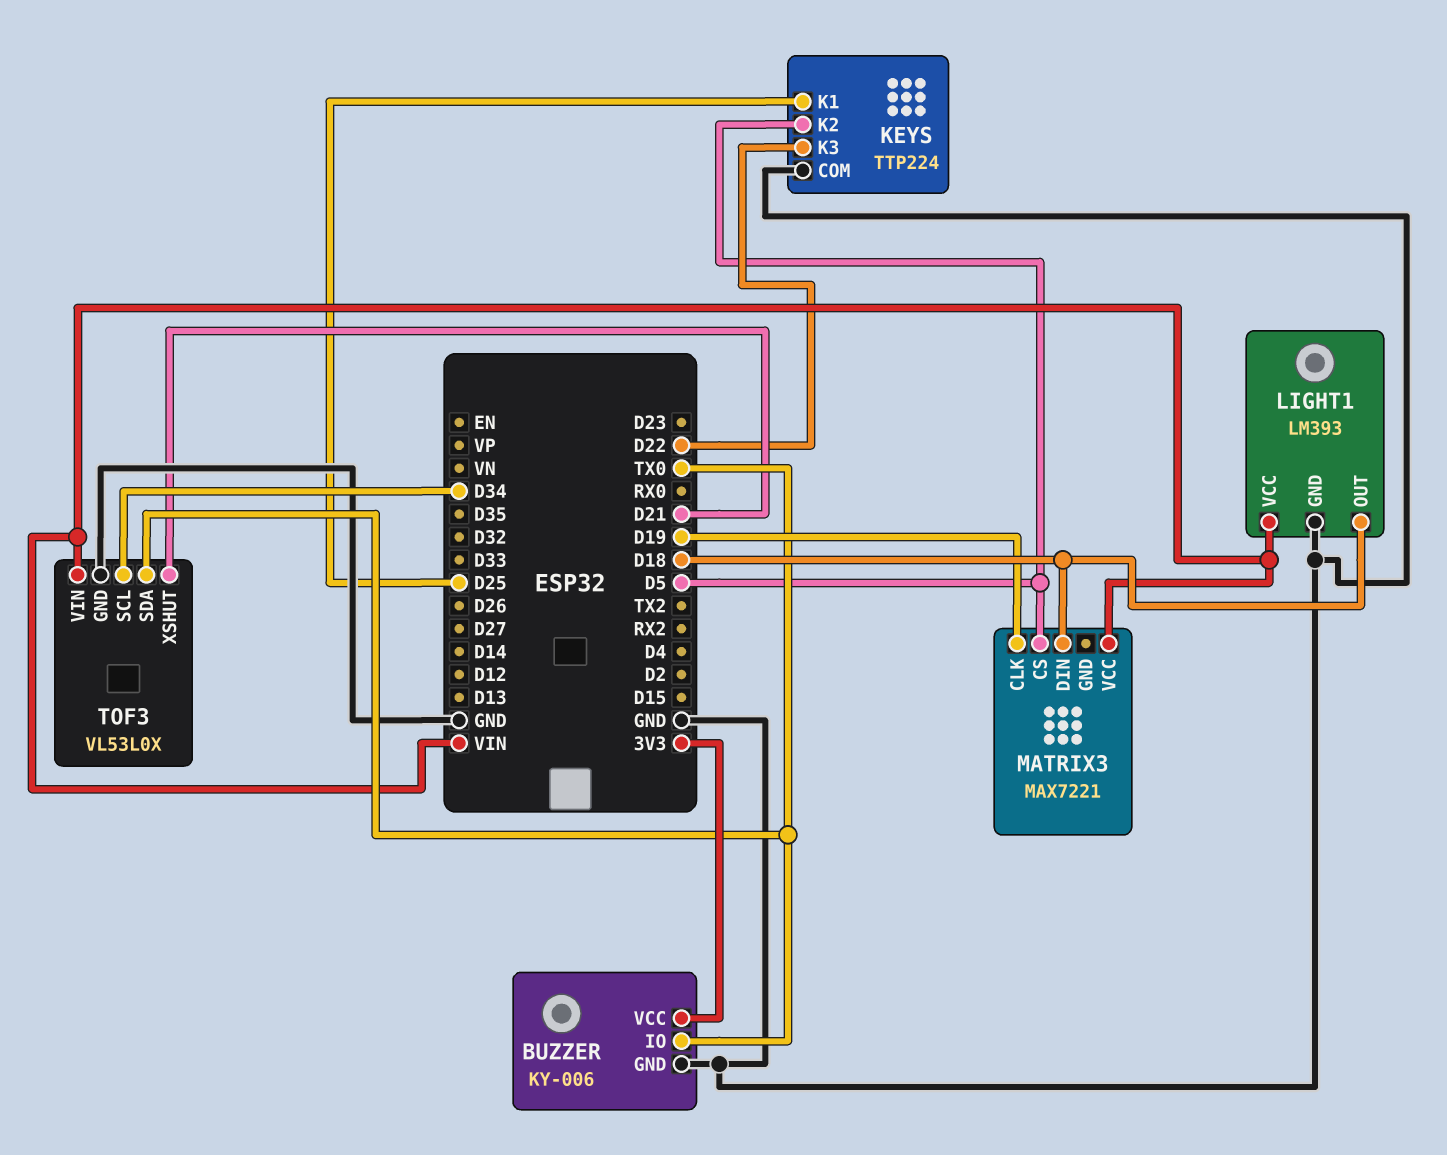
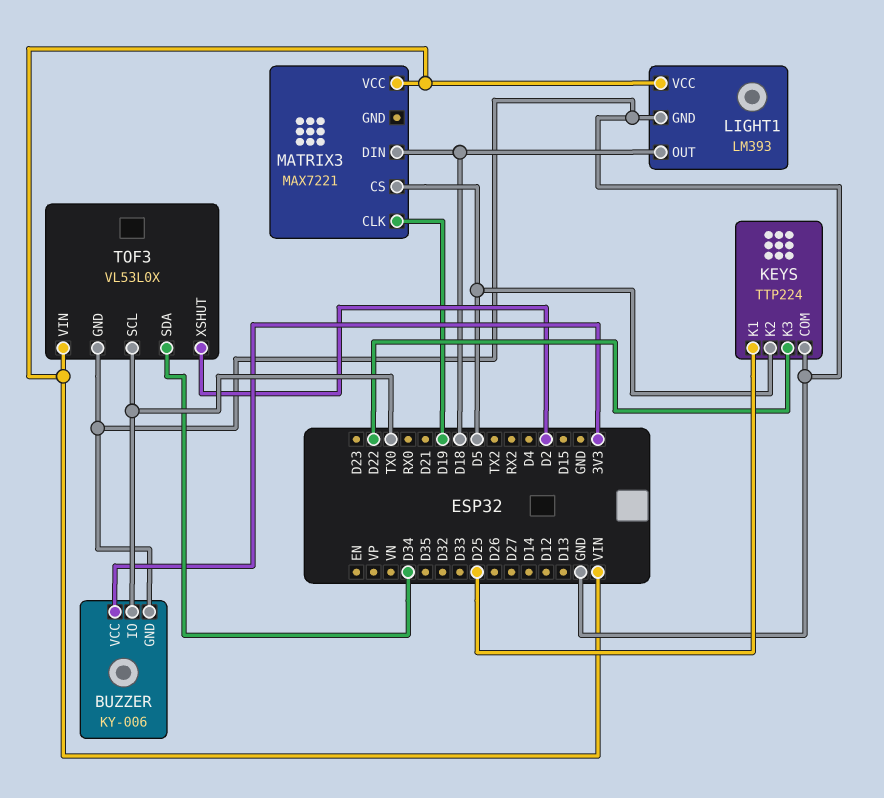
TOF3 pin SCL: D34 -> TX0
TOF3 pin SDA: TX0 -> D34
TOF3 pin XSHUT: D21 -> D2

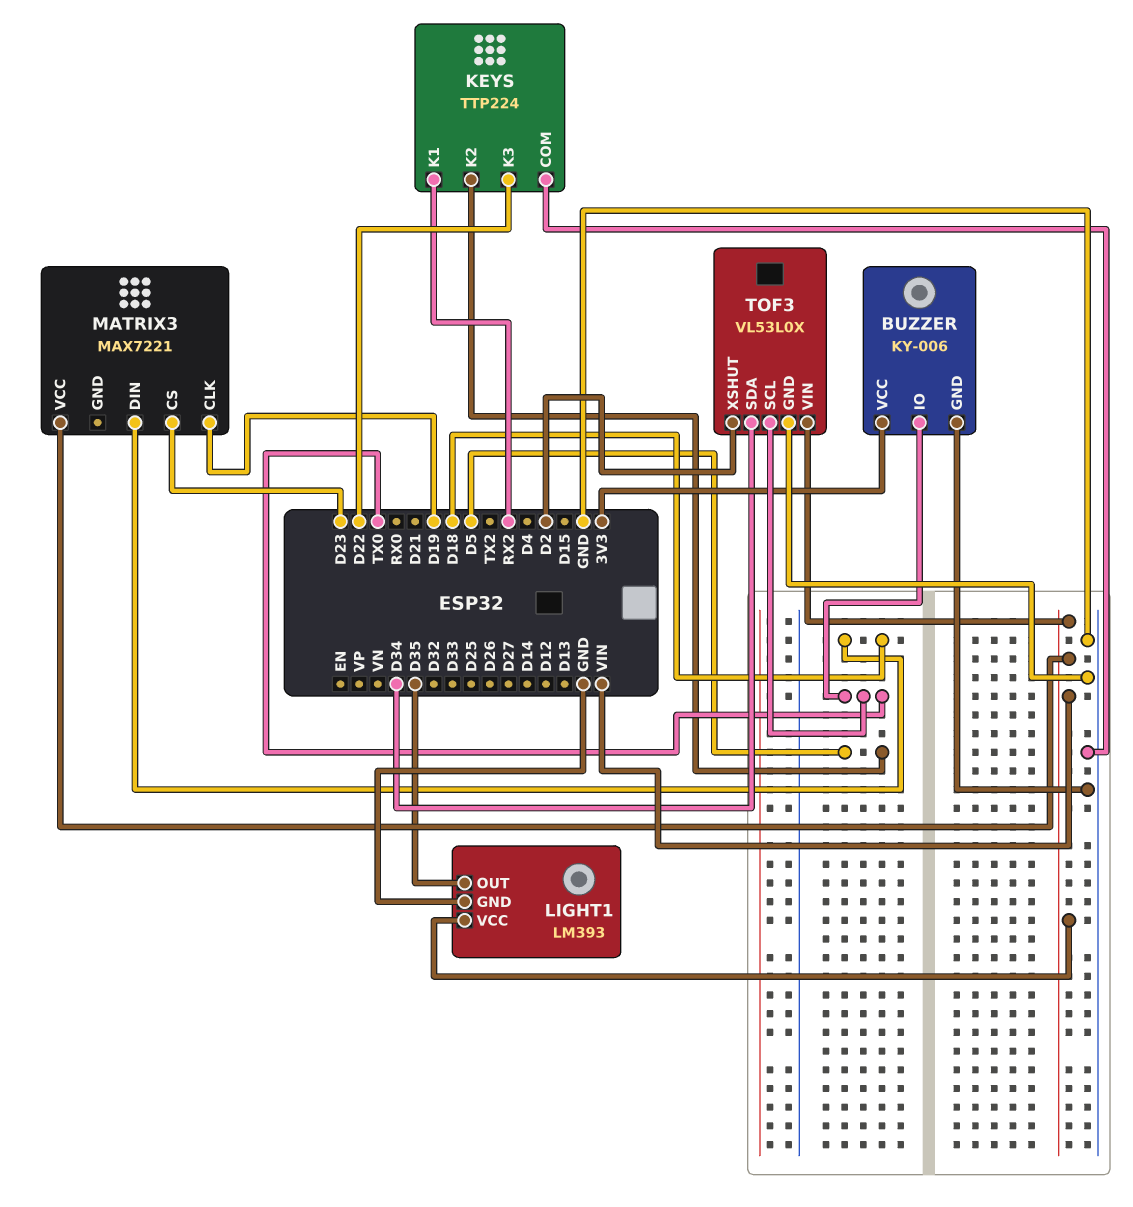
KEYS pin K1: D25 -> RX2
LIGHT1 pin OUT: D18 -> D35
MATRIX3 pin CS: D5 -> D23

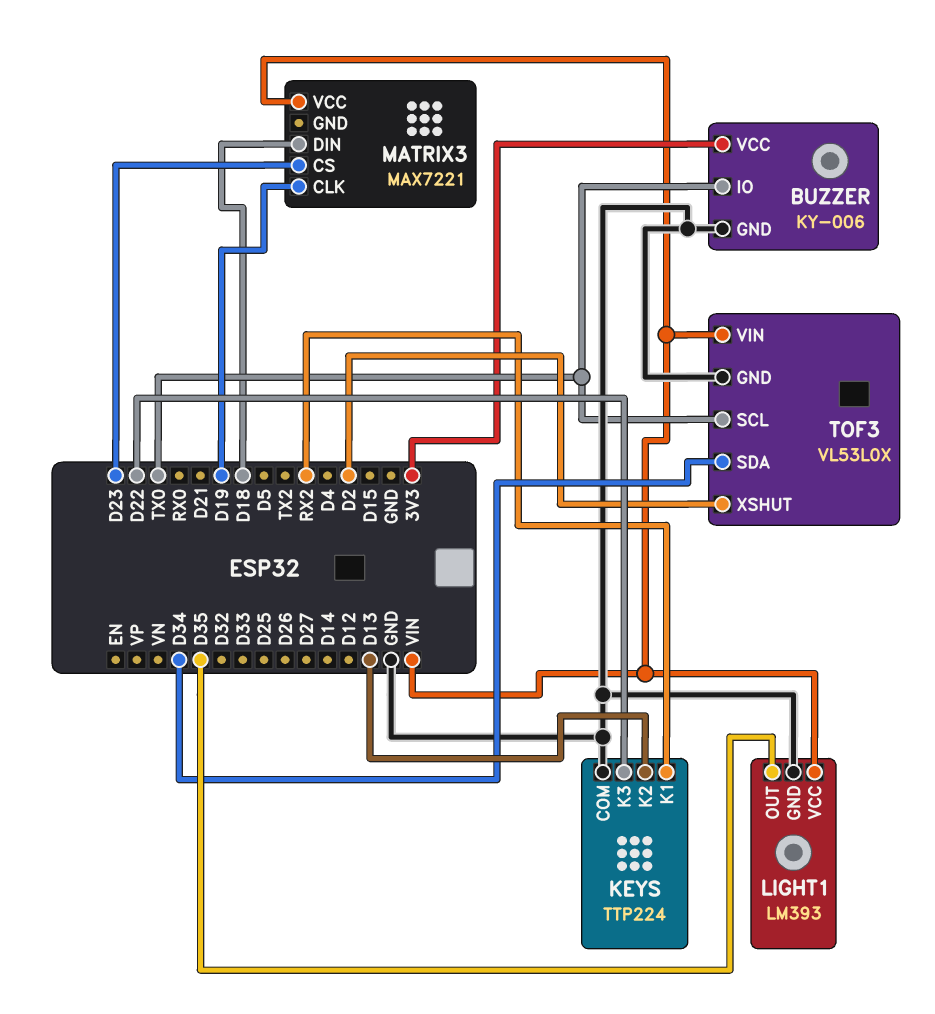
KEYS pin K2: D5 -> D13

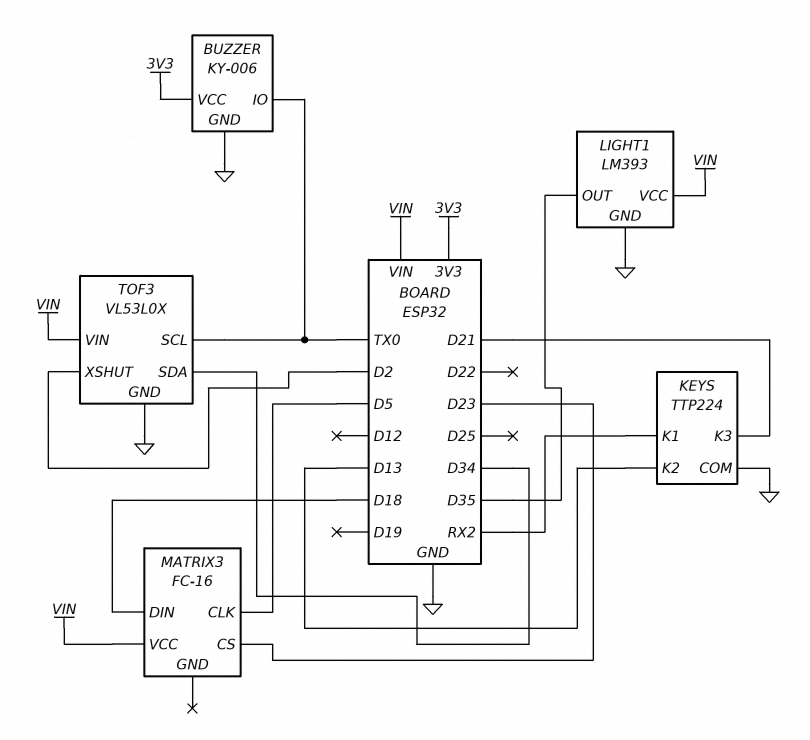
KEYS pin K3: D22 -> D21
MATRIX3: MAX7221 -> FC-16
MATRIX3 pin CLK: D19 -> D5

